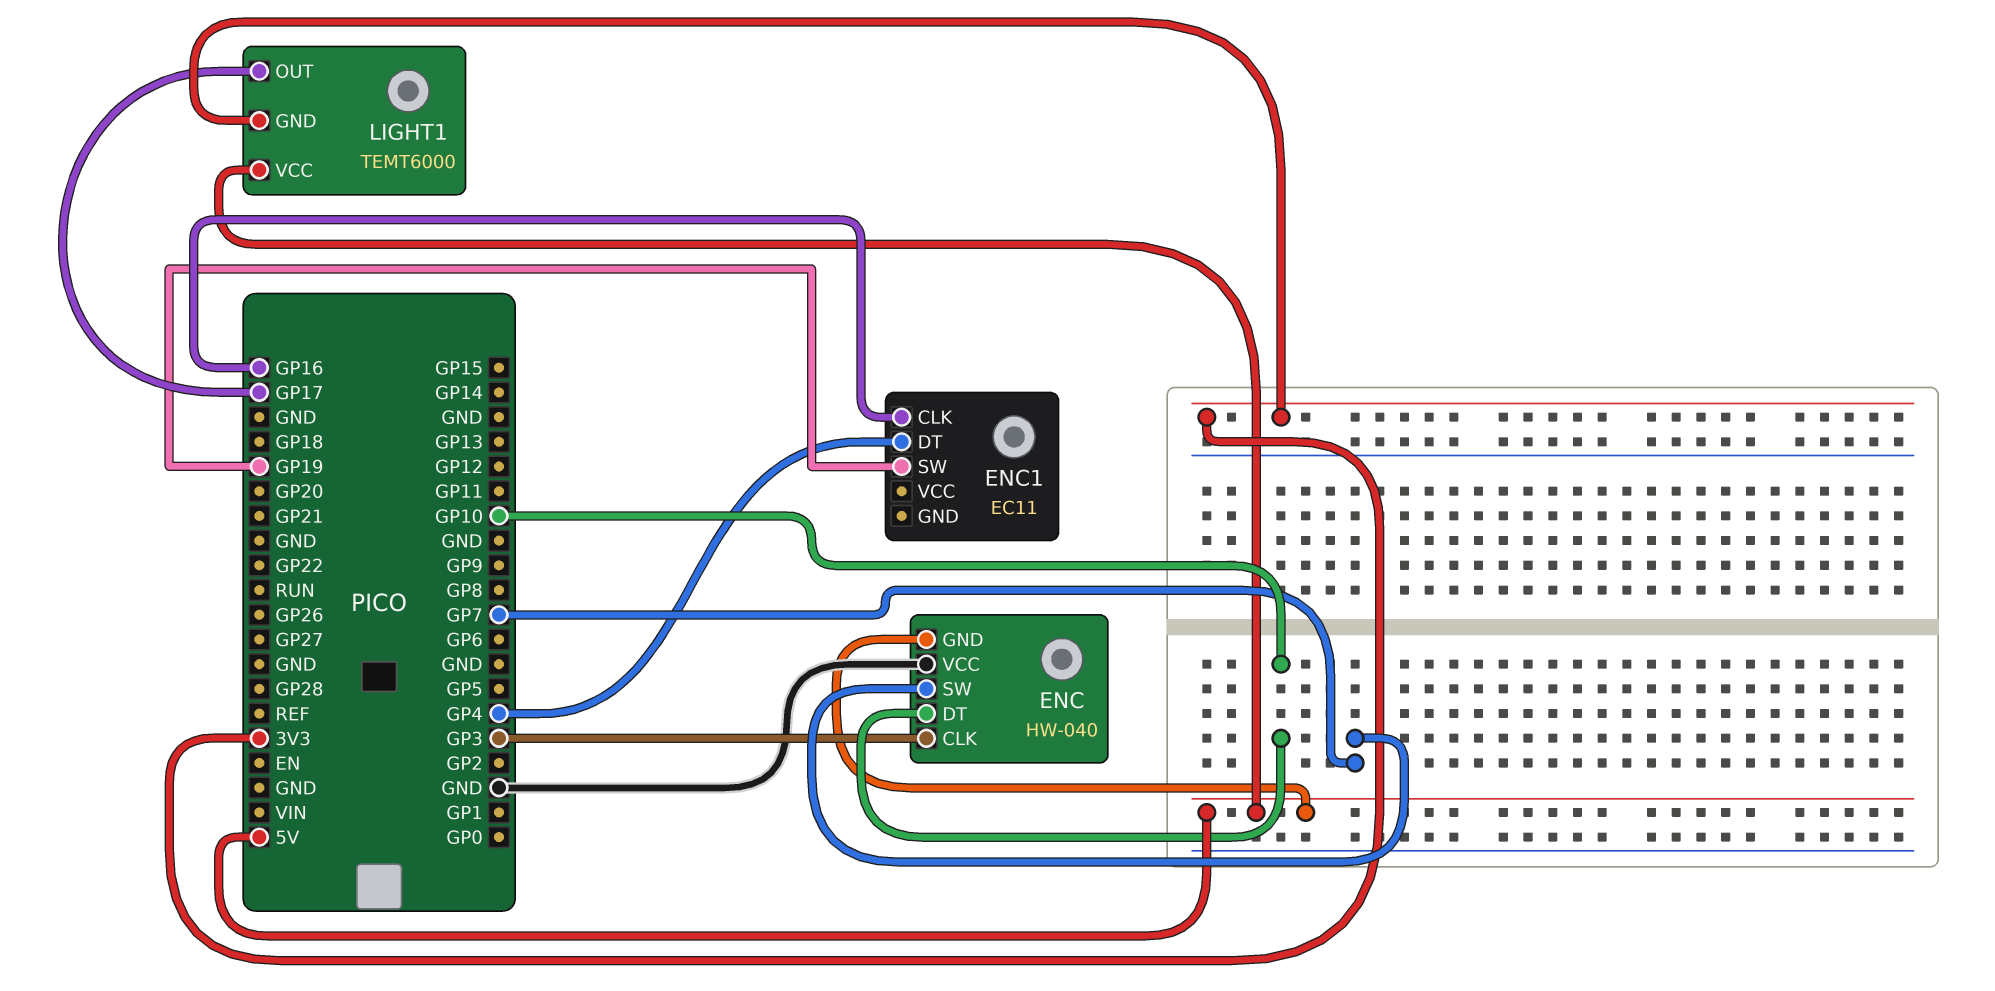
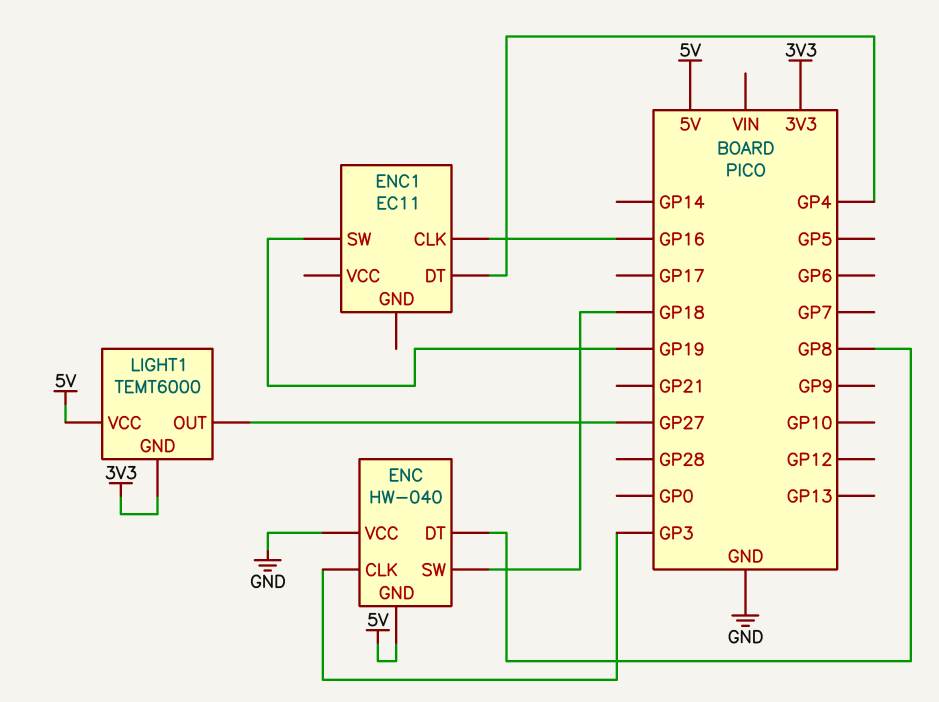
ENC pin DT: GP10 -> GP8
ENC pin SW: GP7 -> GP18
LIGHT1 pin OUT: GP17 -> GP27

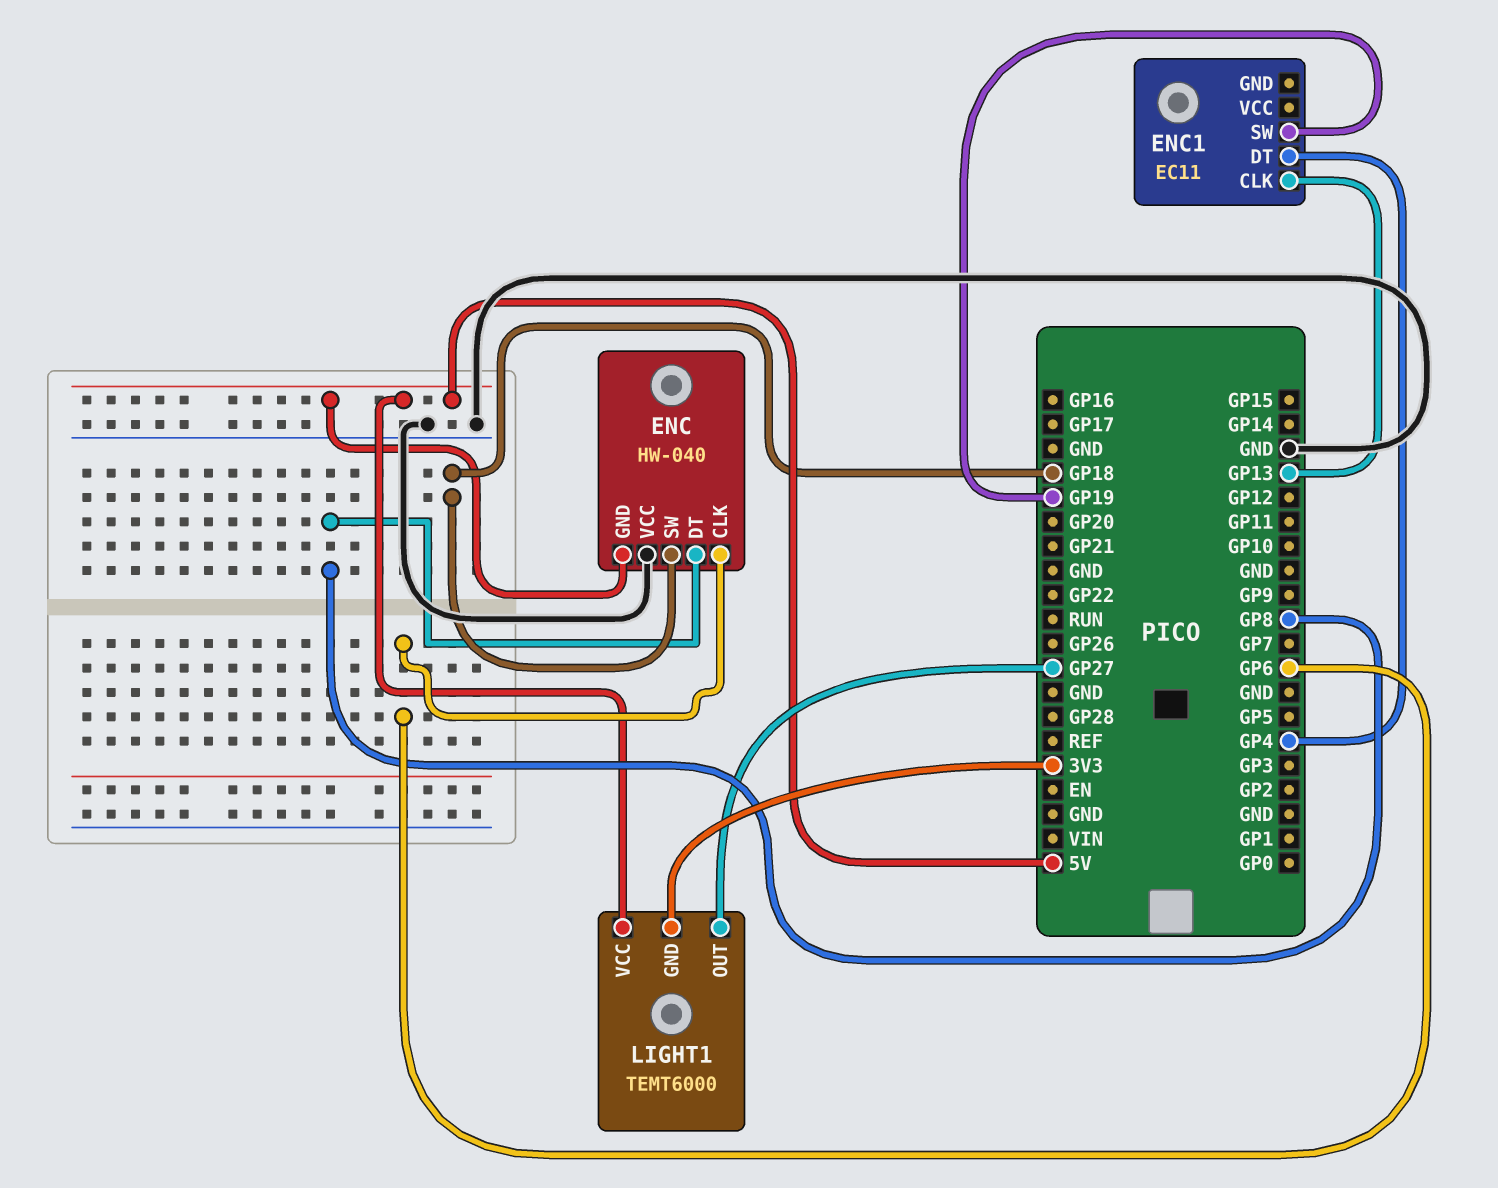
ENC pin CLK: GP3 -> GP6
ENC1 pin CLK: GP16 -> GP13

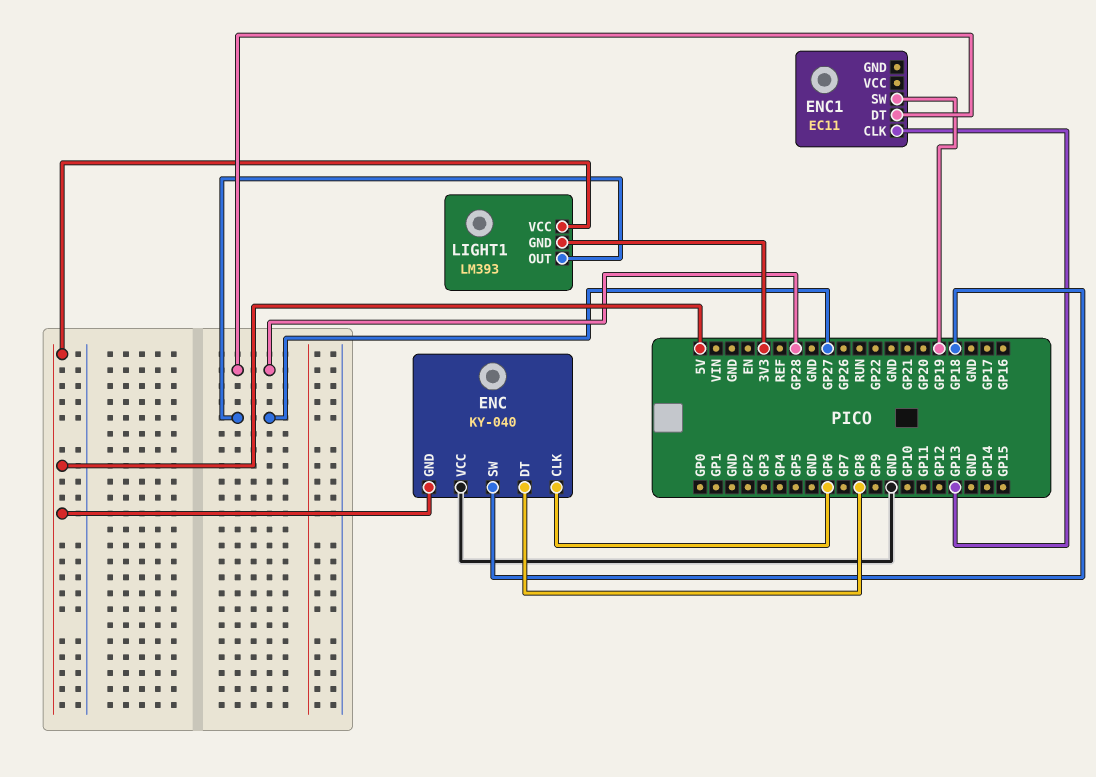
ENC: HW-040 -> KY-040
ENC1 pin DT: GP4 -> GP28
LIGHT1: TEMT6000 -> LM393

